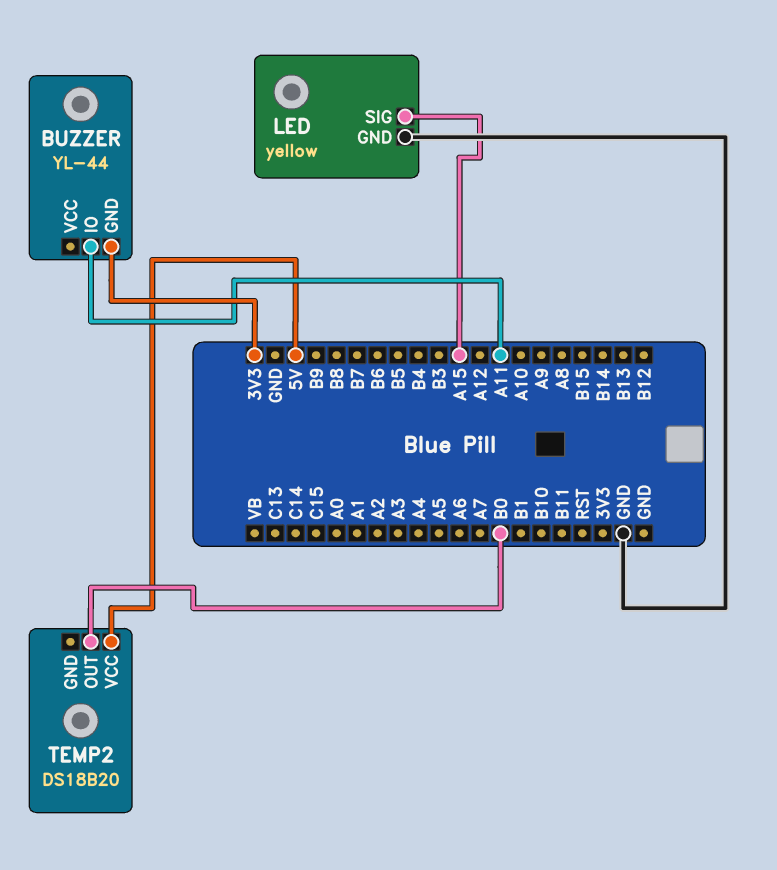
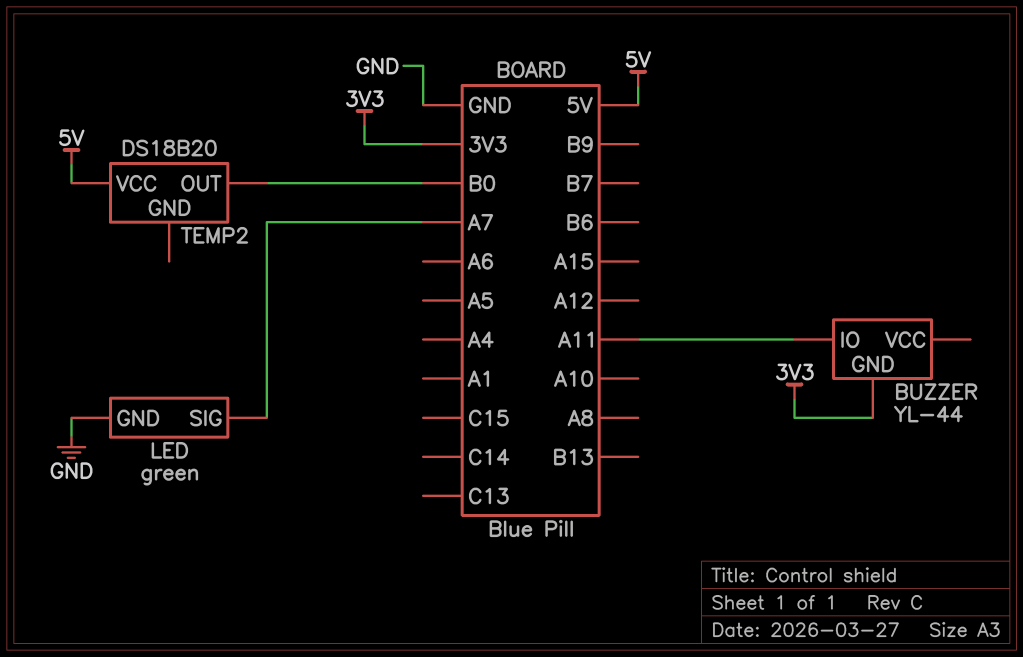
LED: yellow -> green
LED pin SIG: A15 -> A7

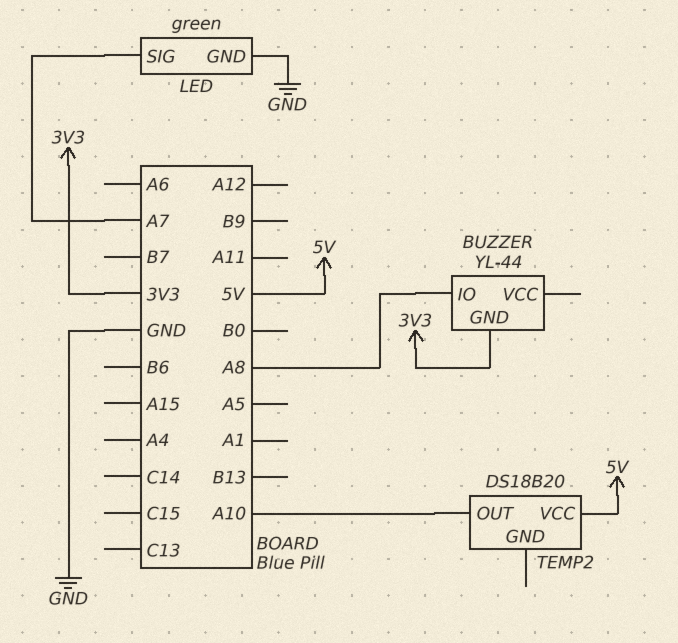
BUZZER pin IO: A11 -> A8
TEMP2 pin OUT: B0 -> A10

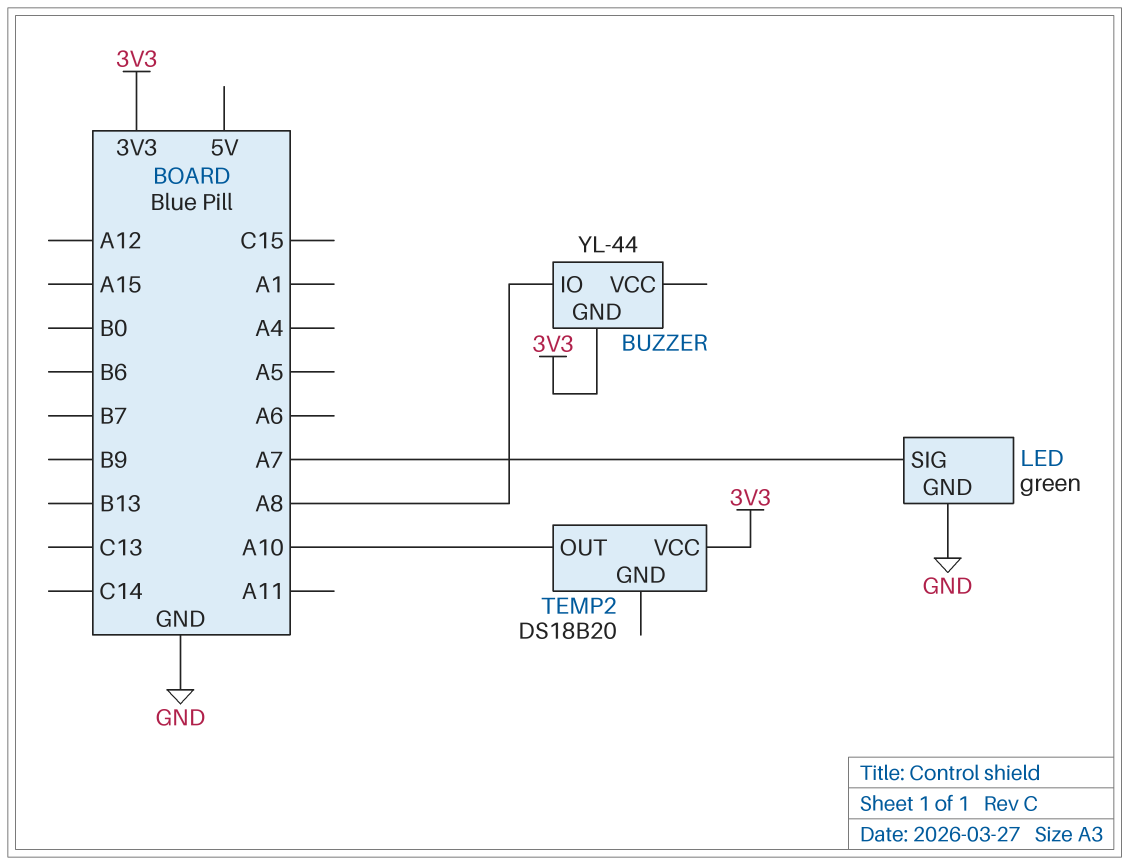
TEMP2 pin VCC: 5V -> 3V3

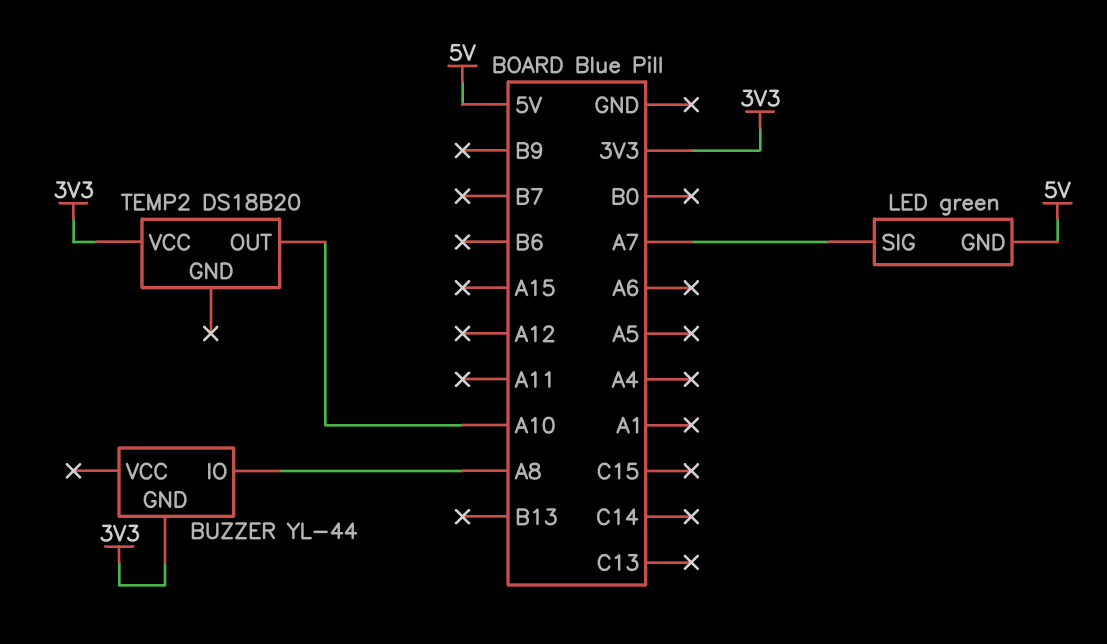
LED pin GND: GND -> 5V

